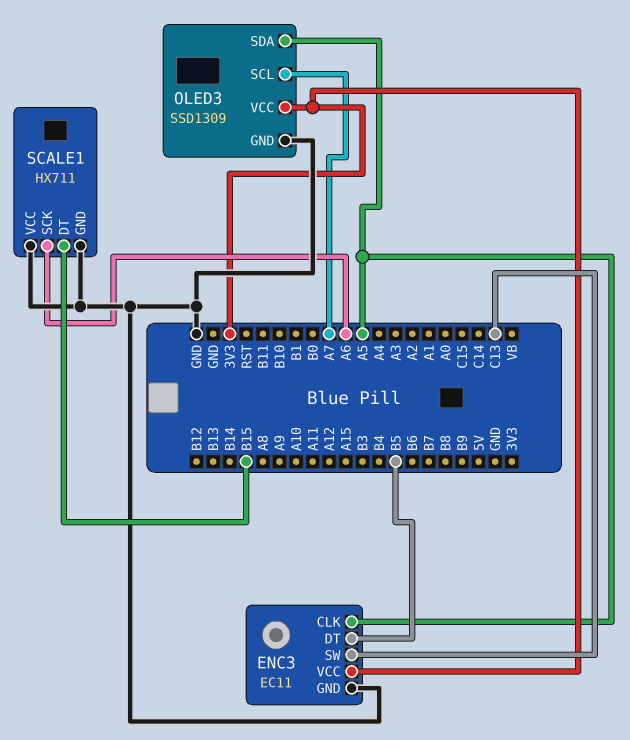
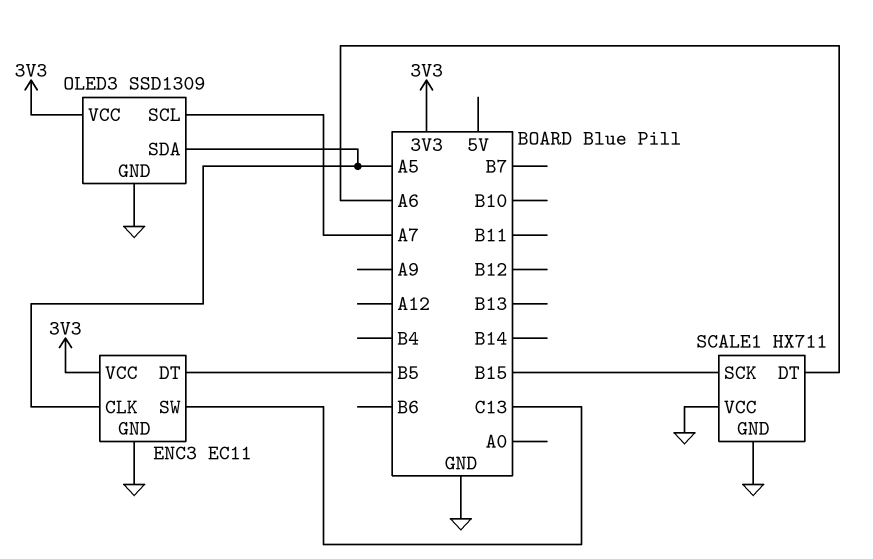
SCALE1 pin DT: B15 -> A6
SCALE1 pin SCK: A6 -> B15

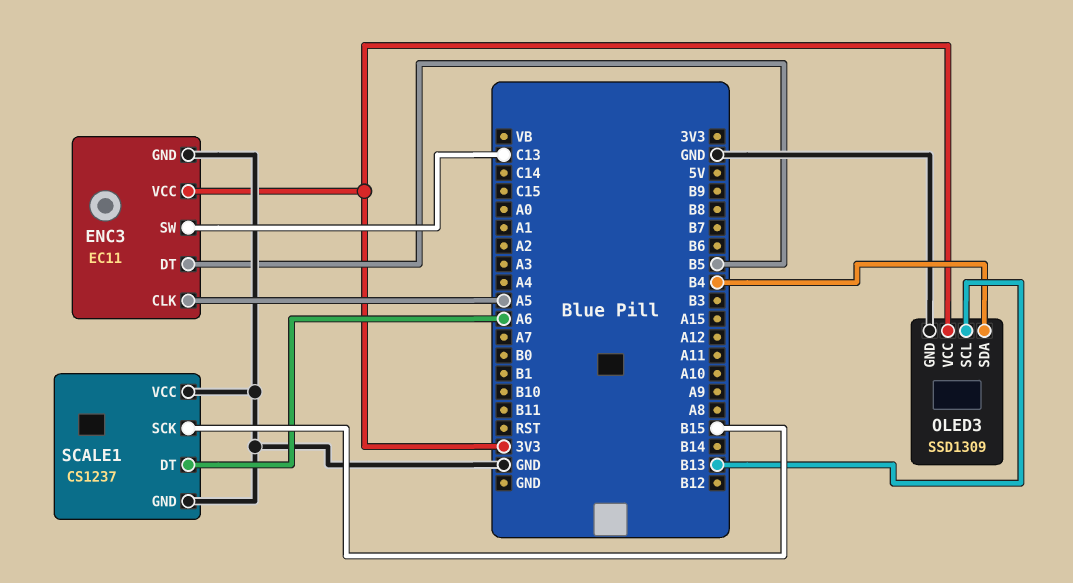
OLED3 pin SCL: A7 -> B13
OLED3 pin SDA: A5 -> B4
SCALE1: HX711 -> CS1237

